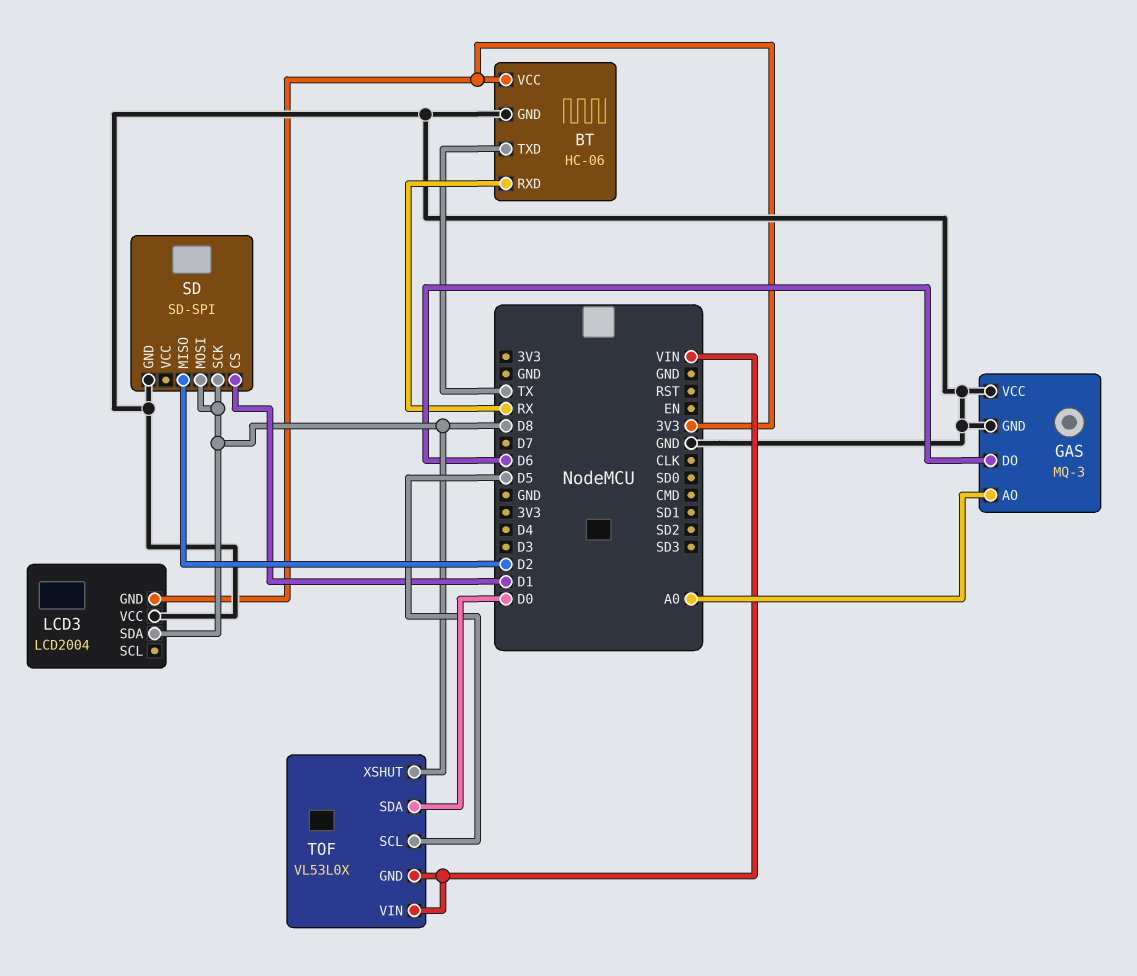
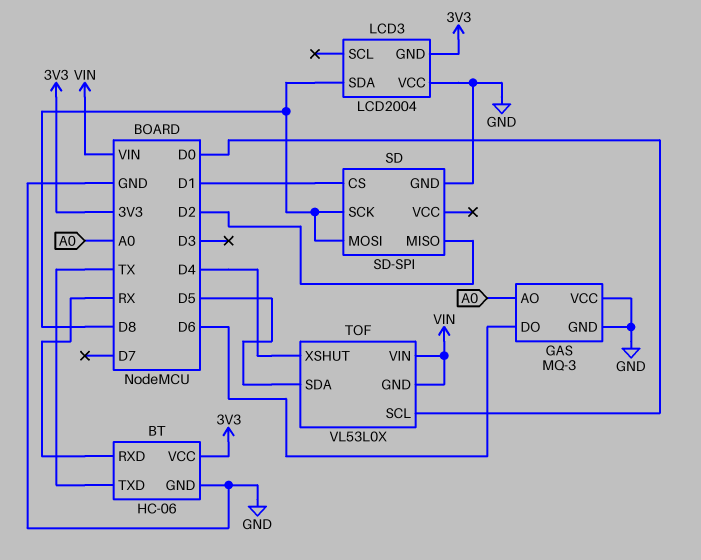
TOF pin SCL: D5 -> D0
TOF pin SDA: D0 -> D5
TOF pin XSHUT: D8 -> D4

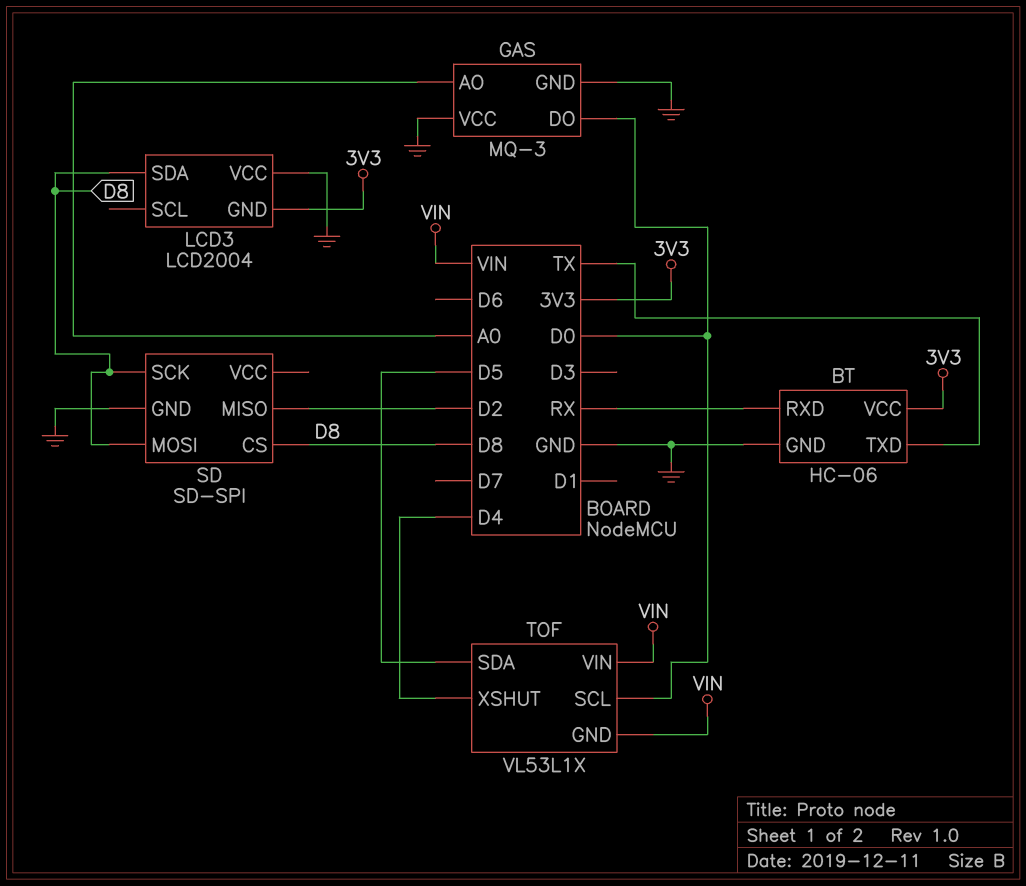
GAS pin DO: D6 -> D0
SD pin CS: D1 -> D8
TOF: VL53L0X -> VL53L1X

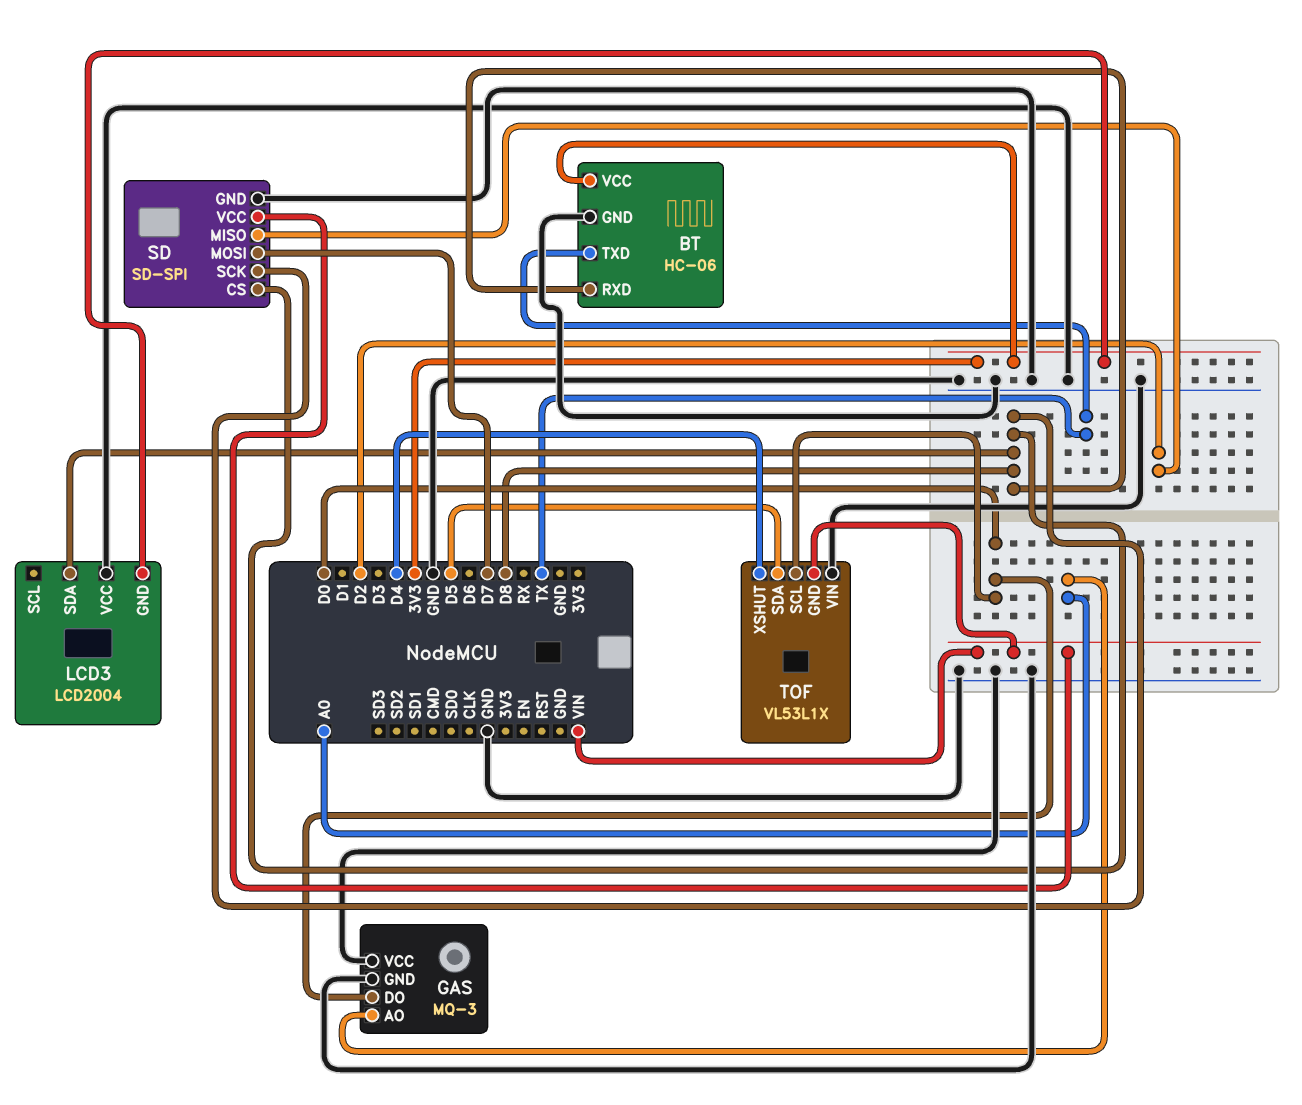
BT pin RXD: RX -> D8
SD pin MOSI: D8 -> D7
SD pin VCC: none -> VIN
TOF pin VIN: VIN -> GND

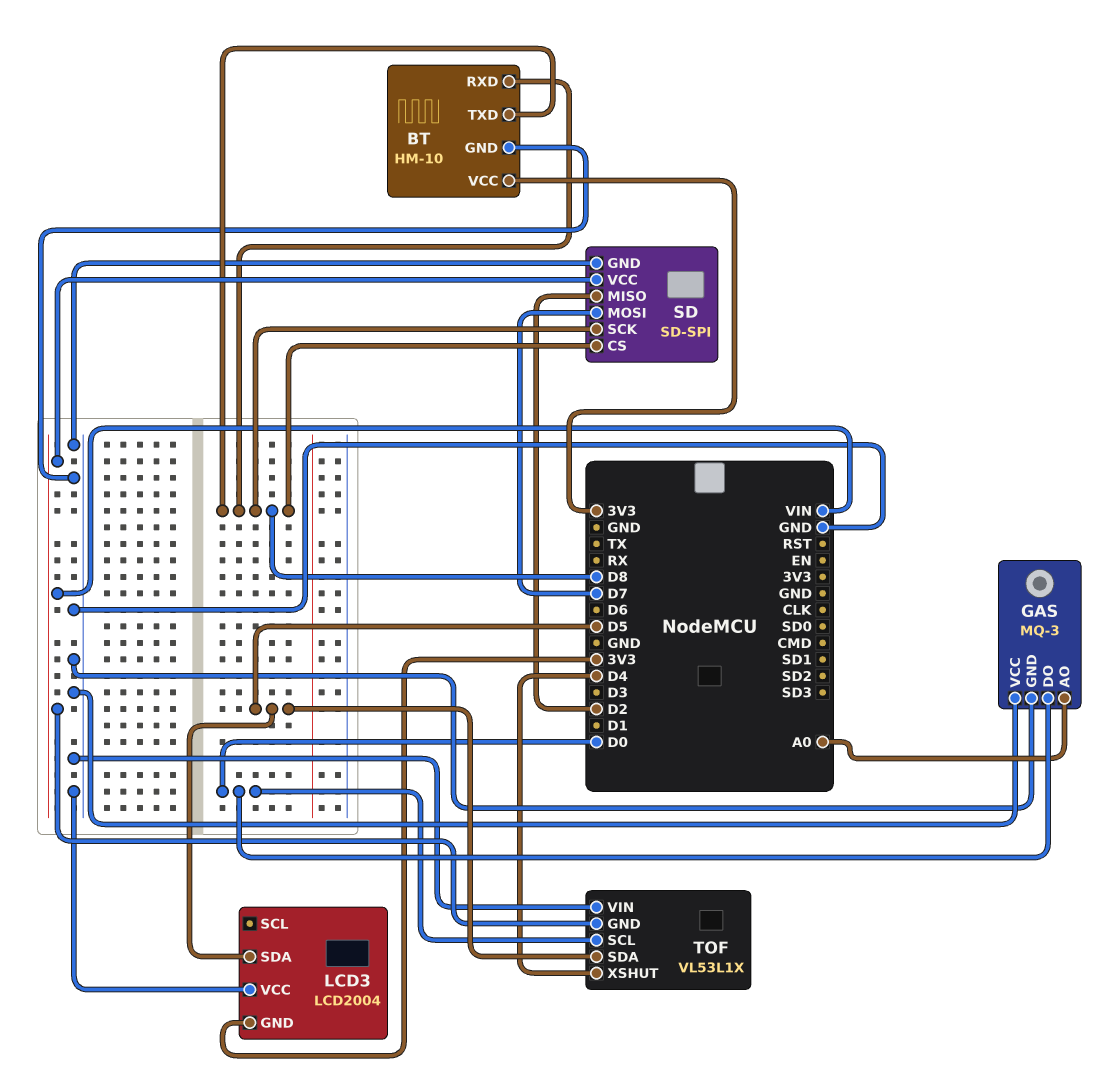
BT: HC-06 -> HM-10
BT pin TXD: TX -> D8
LCD3 pin SDA: D8 -> D5

